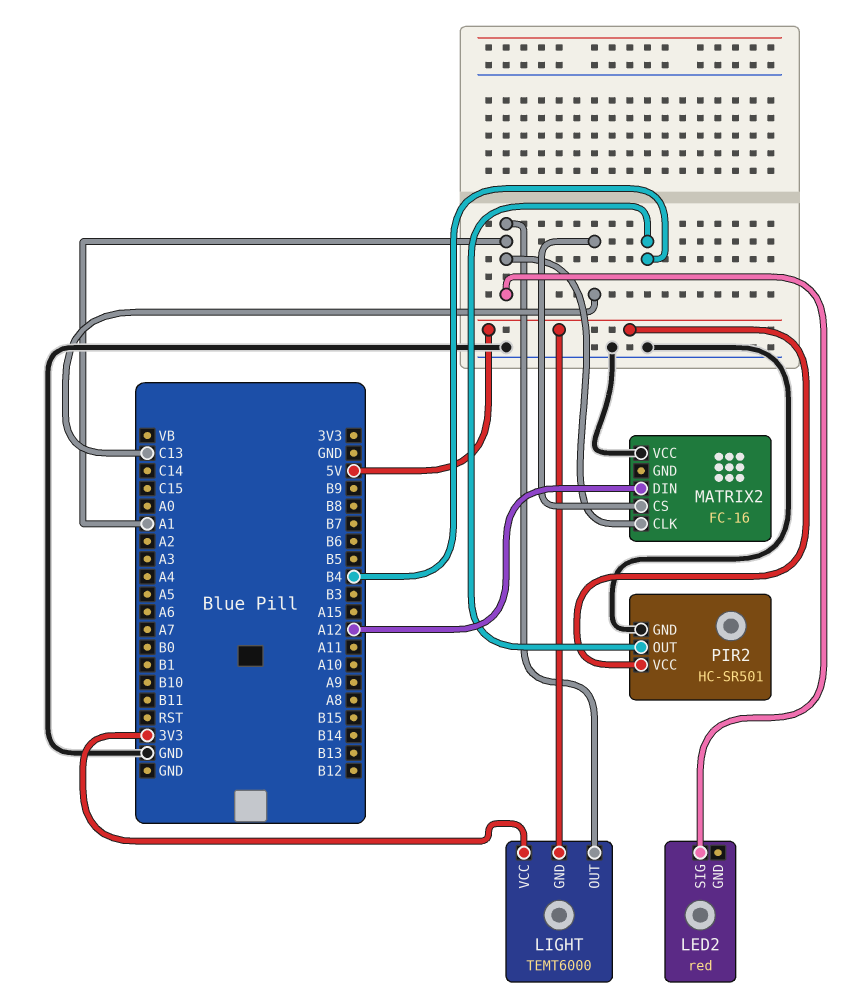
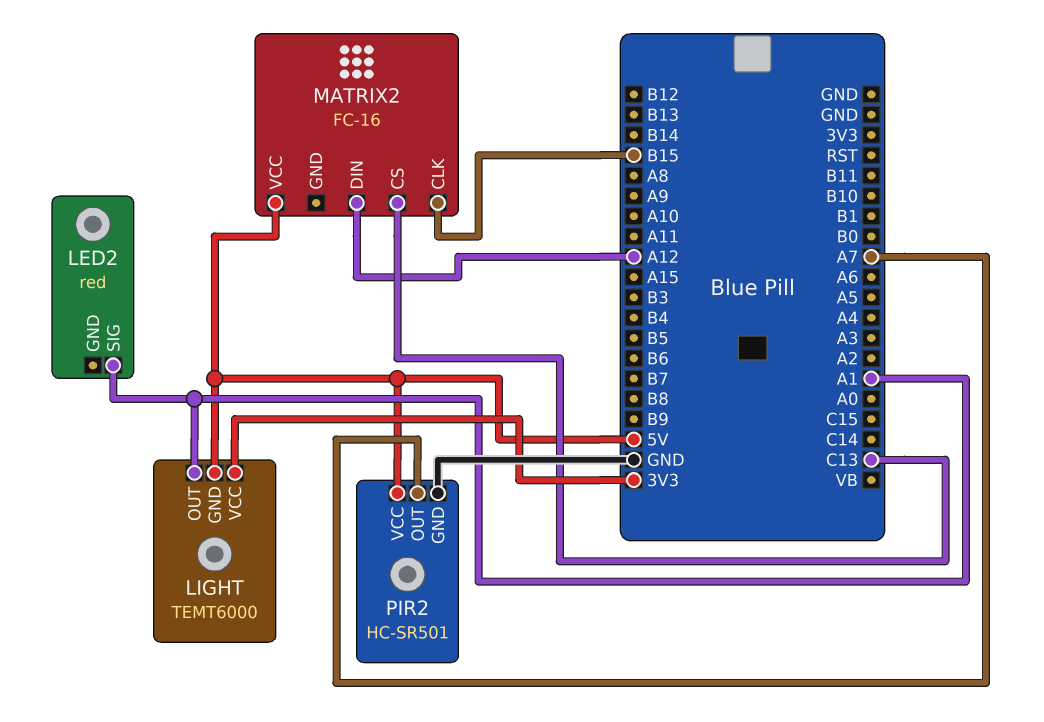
MATRIX2 pin CLK: A1 -> B15
MATRIX2 pin VCC: GND -> 5V
PIR2 pin OUT: B4 -> A7

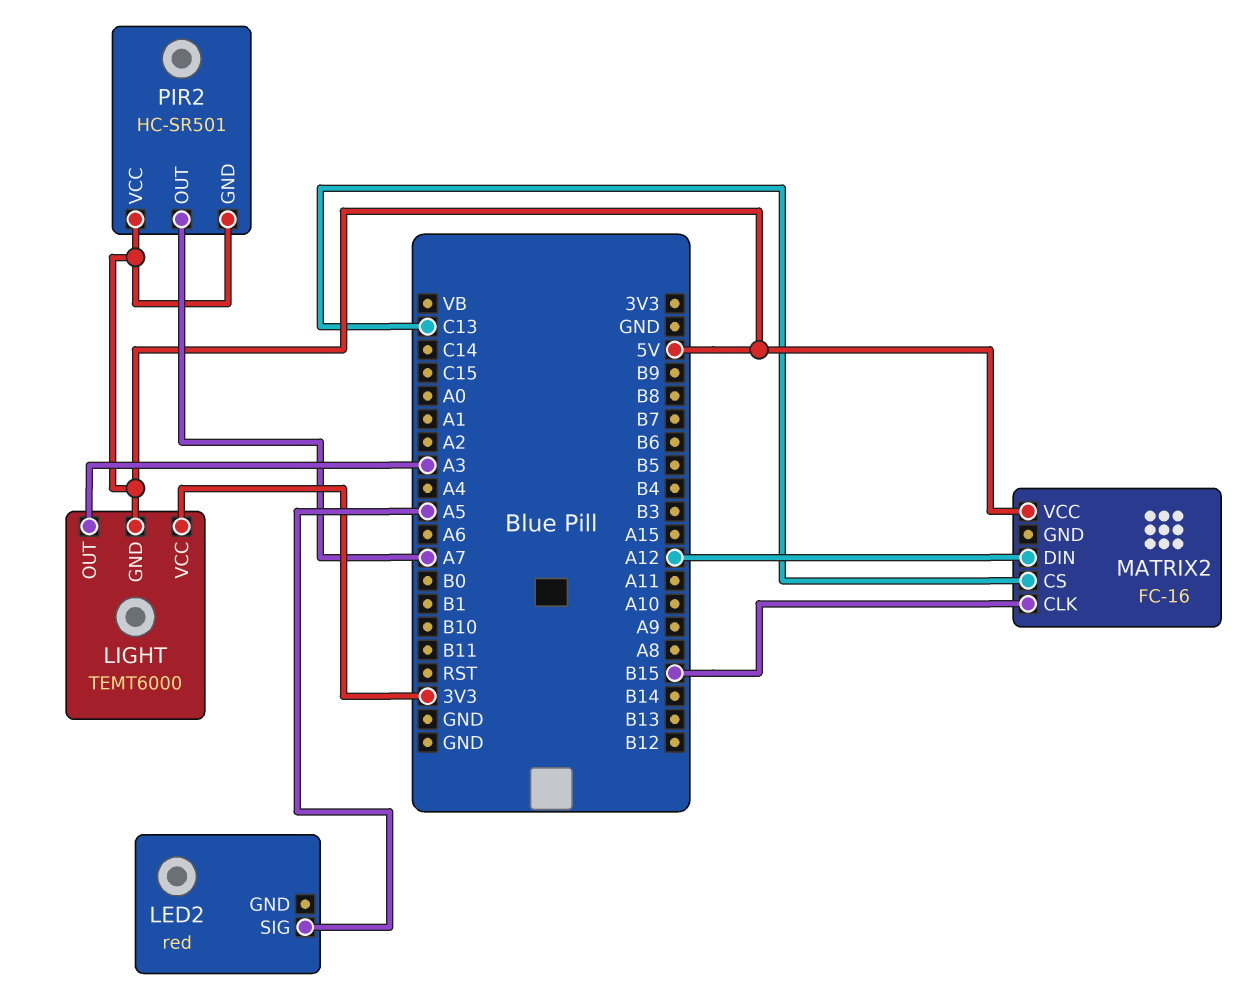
LED2 pin SIG: A1 -> A5
LIGHT pin OUT: A1 -> A3
PIR2 pin GND: GND -> 5V

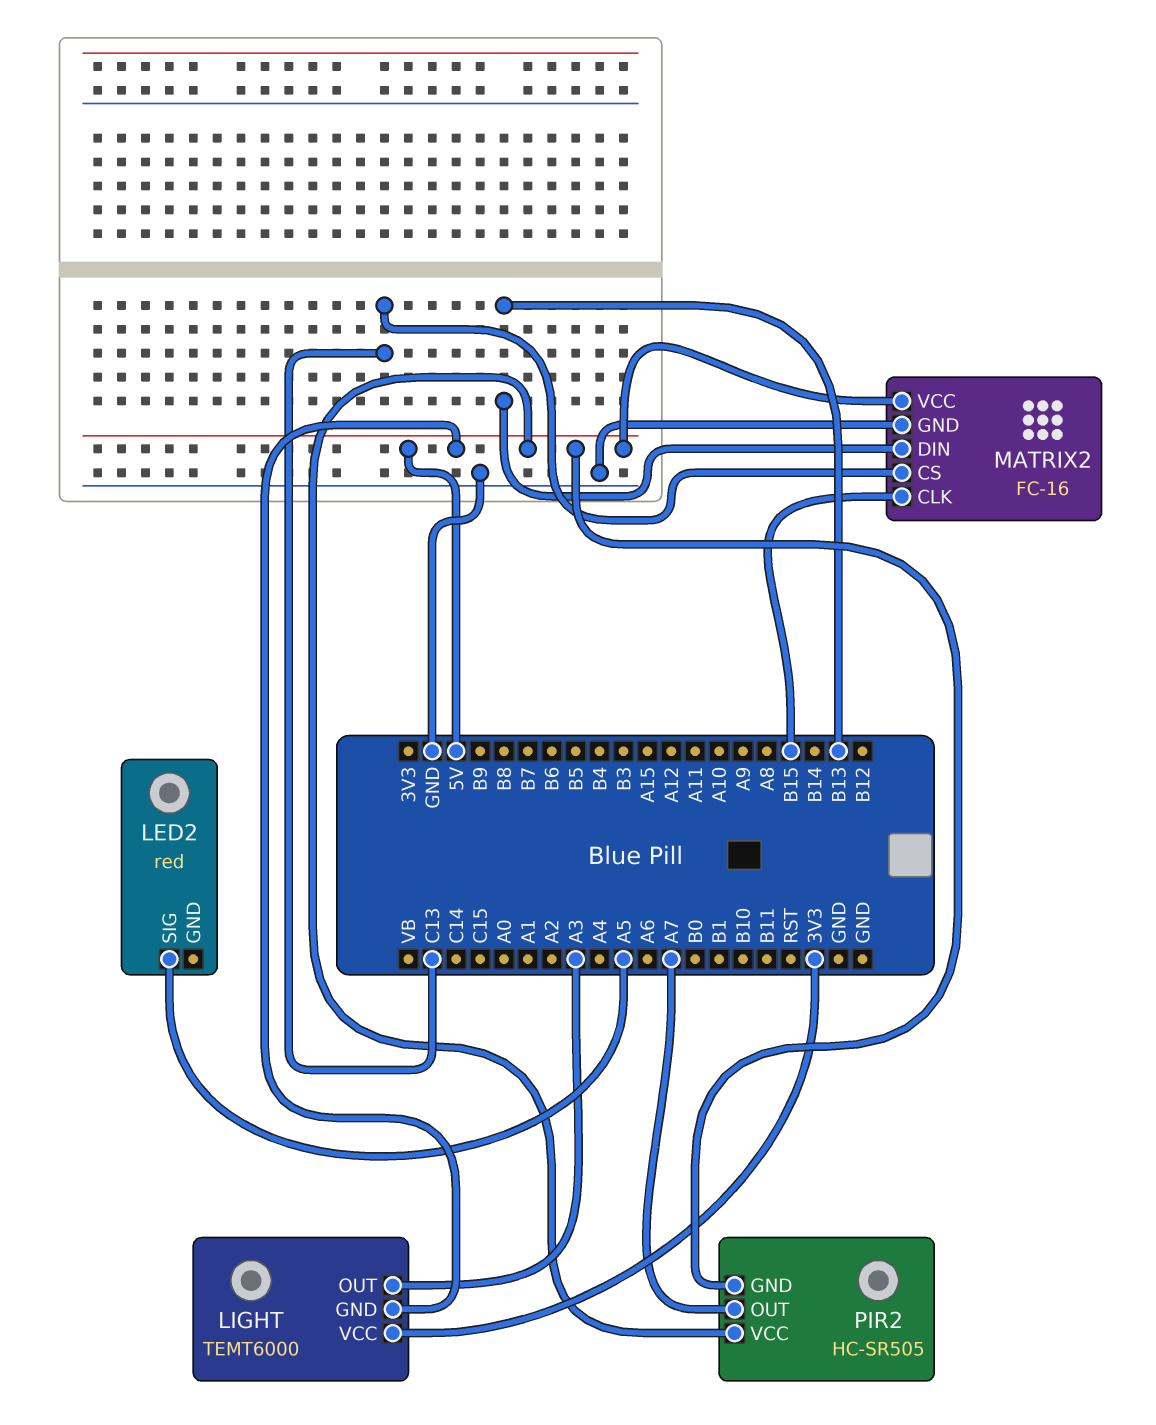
MATRIX2 pin DIN: A12 -> B13
MATRIX2 pin GND: none -> GND
PIR2: HC-SR501 -> HC-SR505

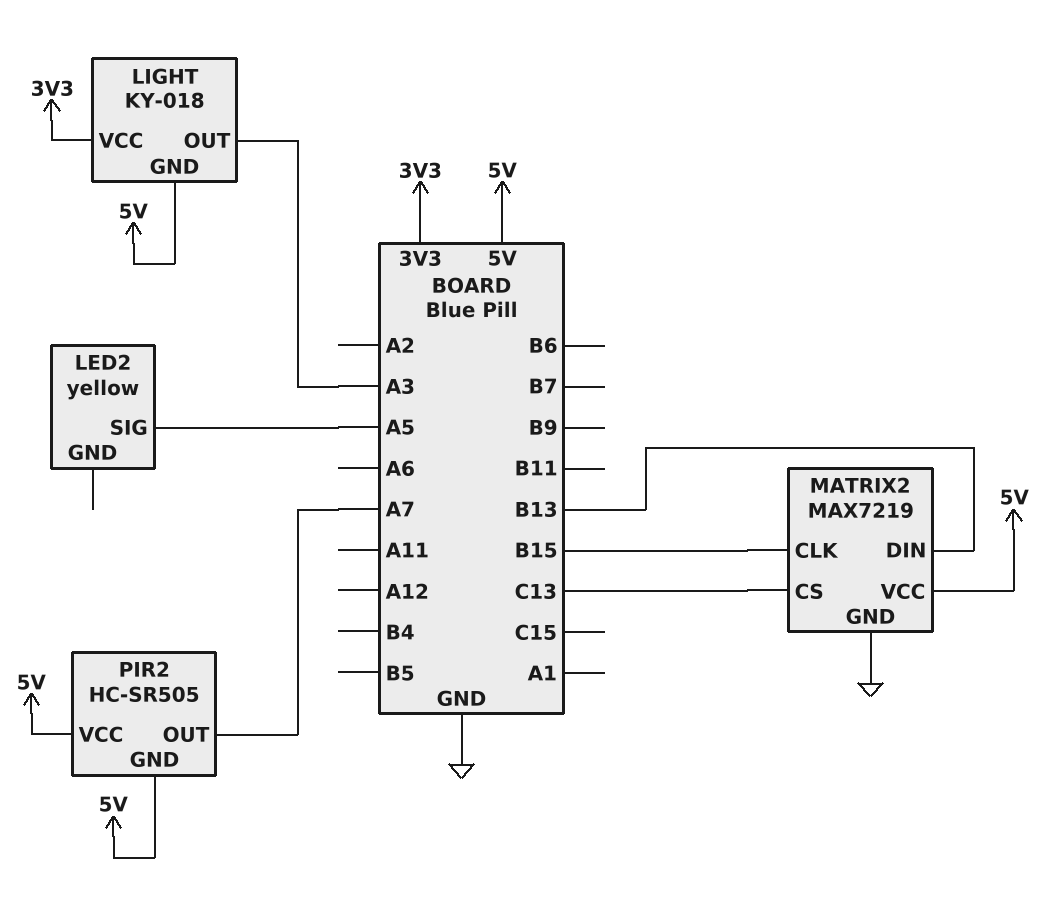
LED2: red -> yellow
LIGHT: TEMT6000 -> KY-018
MATRIX2: FC-16 -> MAX7219

